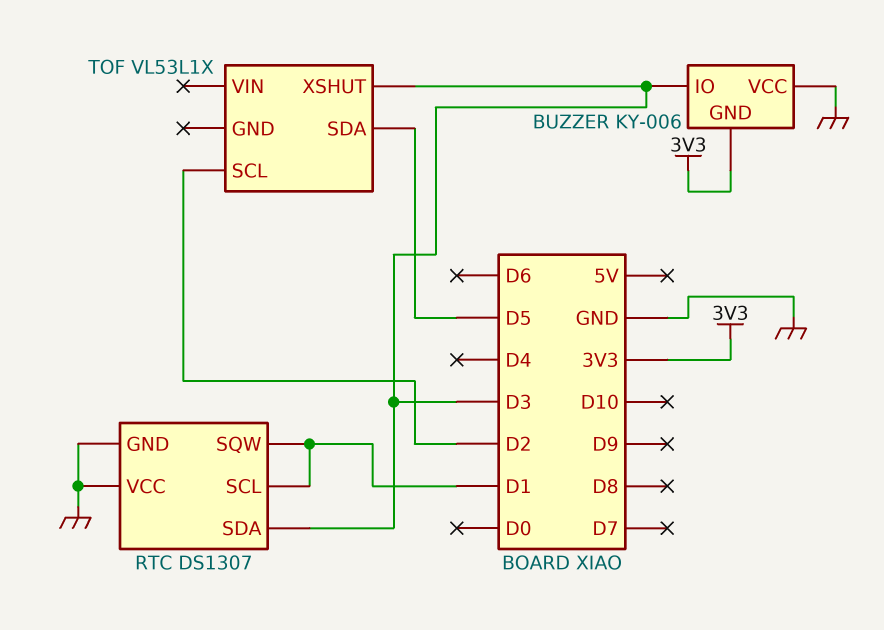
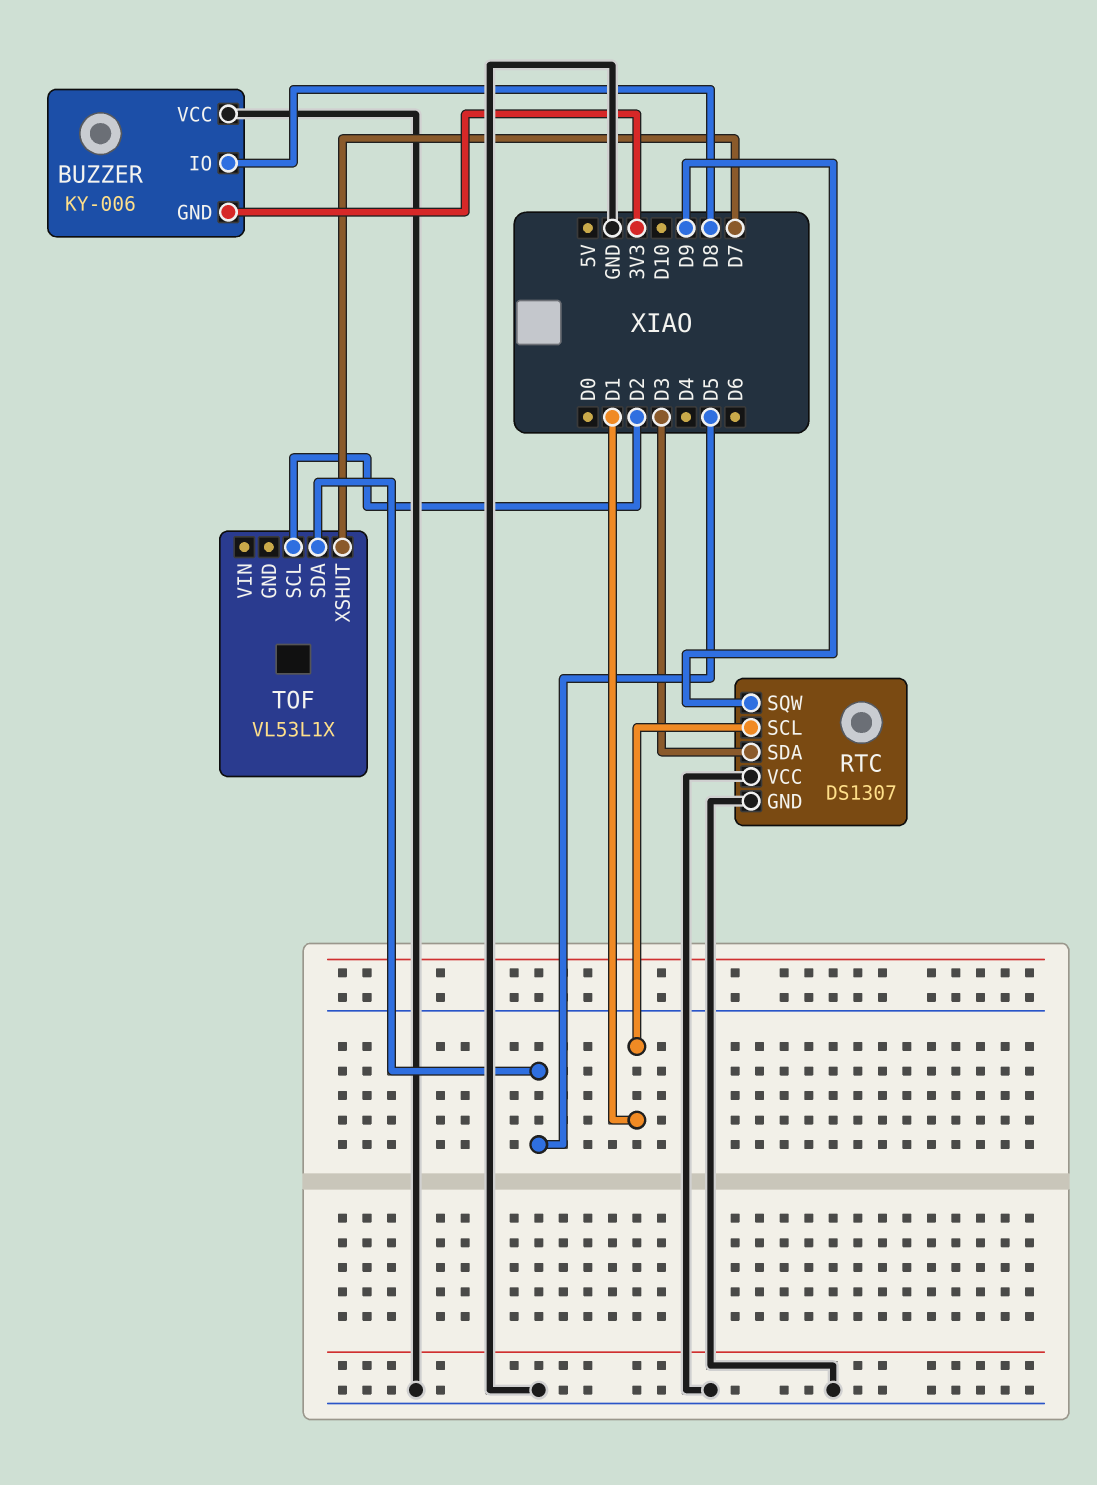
BUZZER pin IO: D3 -> D8
RTC pin SQW: D1 -> D9
TOF pin XSHUT: D3 -> D7

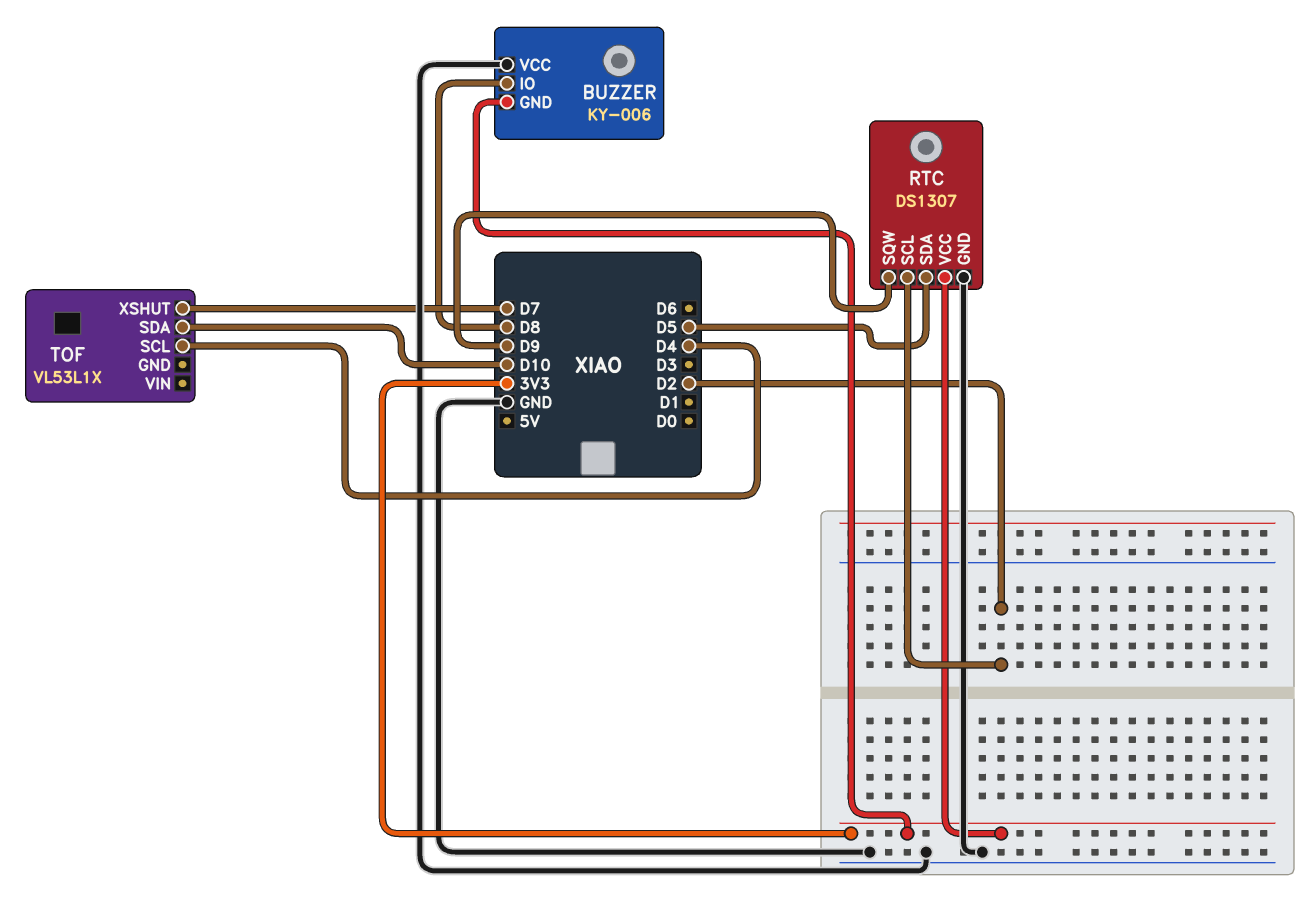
RTC pin SCL: D1 -> D2
RTC pin SDA: D3 -> D5
RTC pin VCC: GND -> 3V3
TOF pin SCL: D2 -> D4
TOF pin SDA: D5 -> D10

